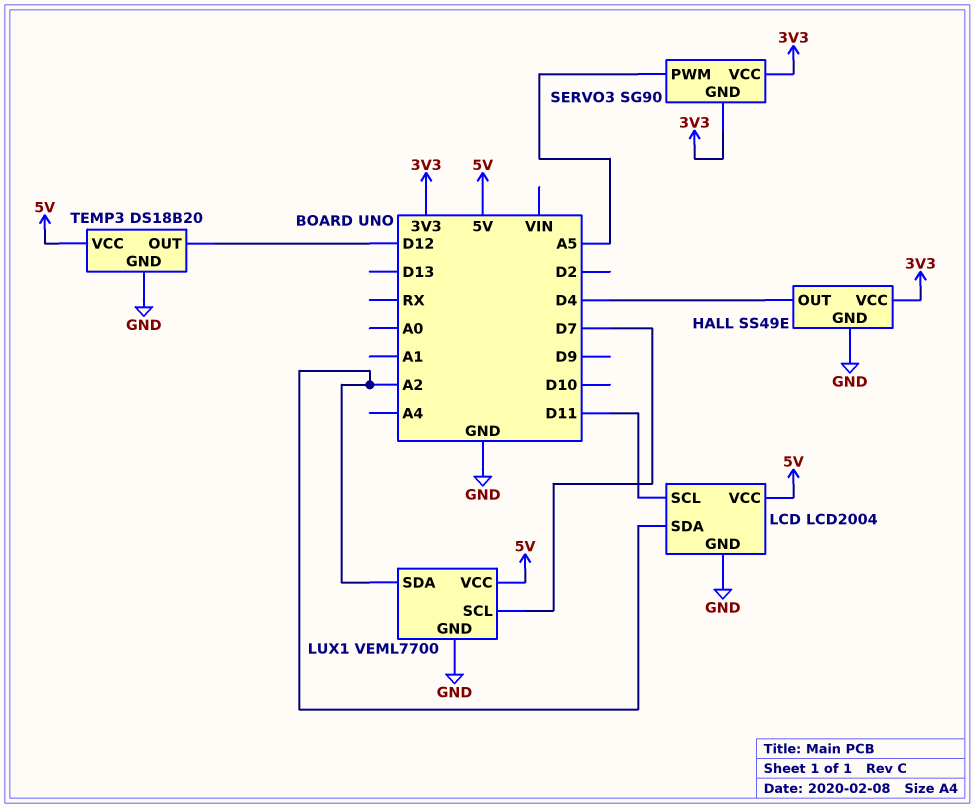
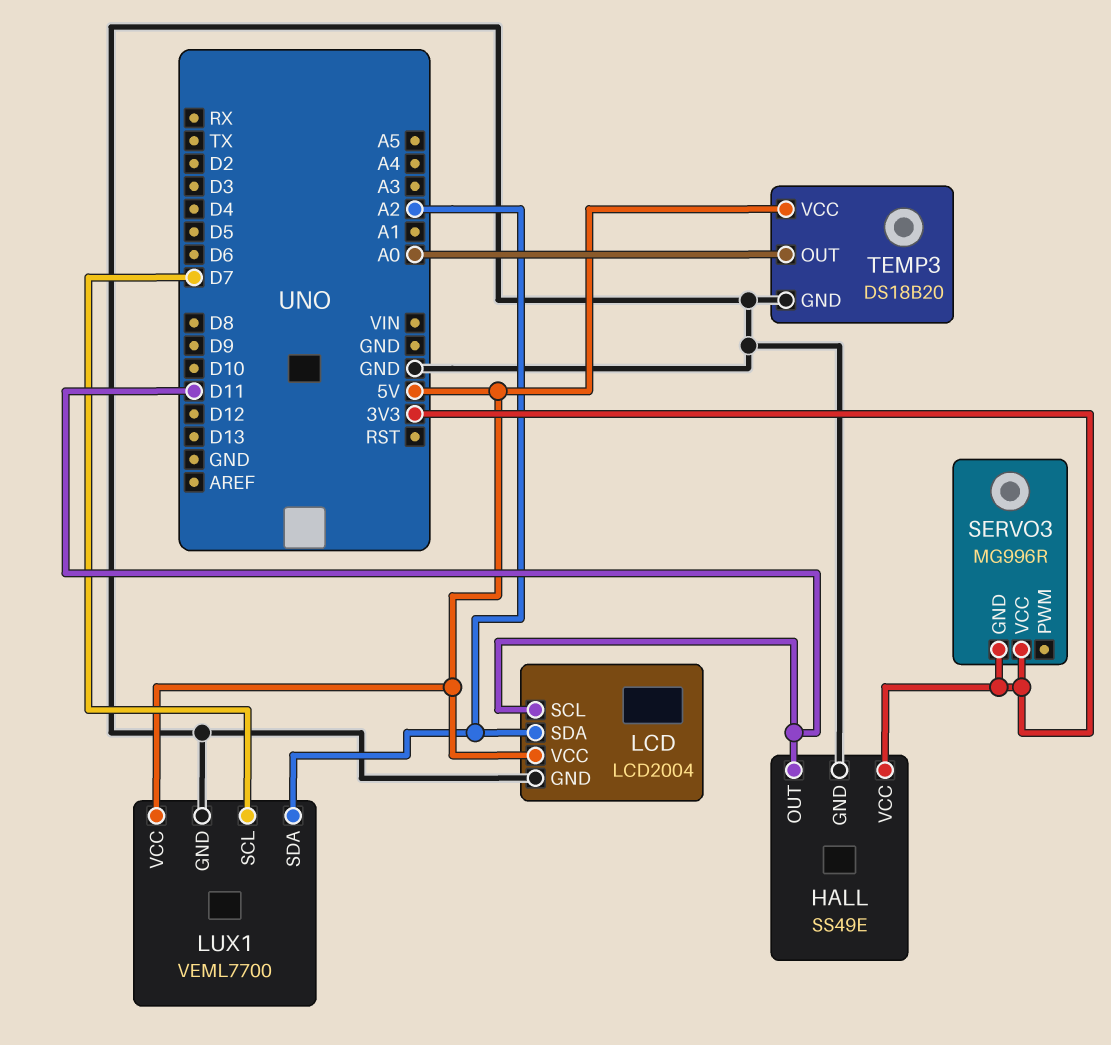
HALL pin OUT: D4 -> D11
SERVO3: SG90 -> MG996R
SERVO3 pin PWM: A5 -> none
TEMP3 pin OUT: D12 -> A0

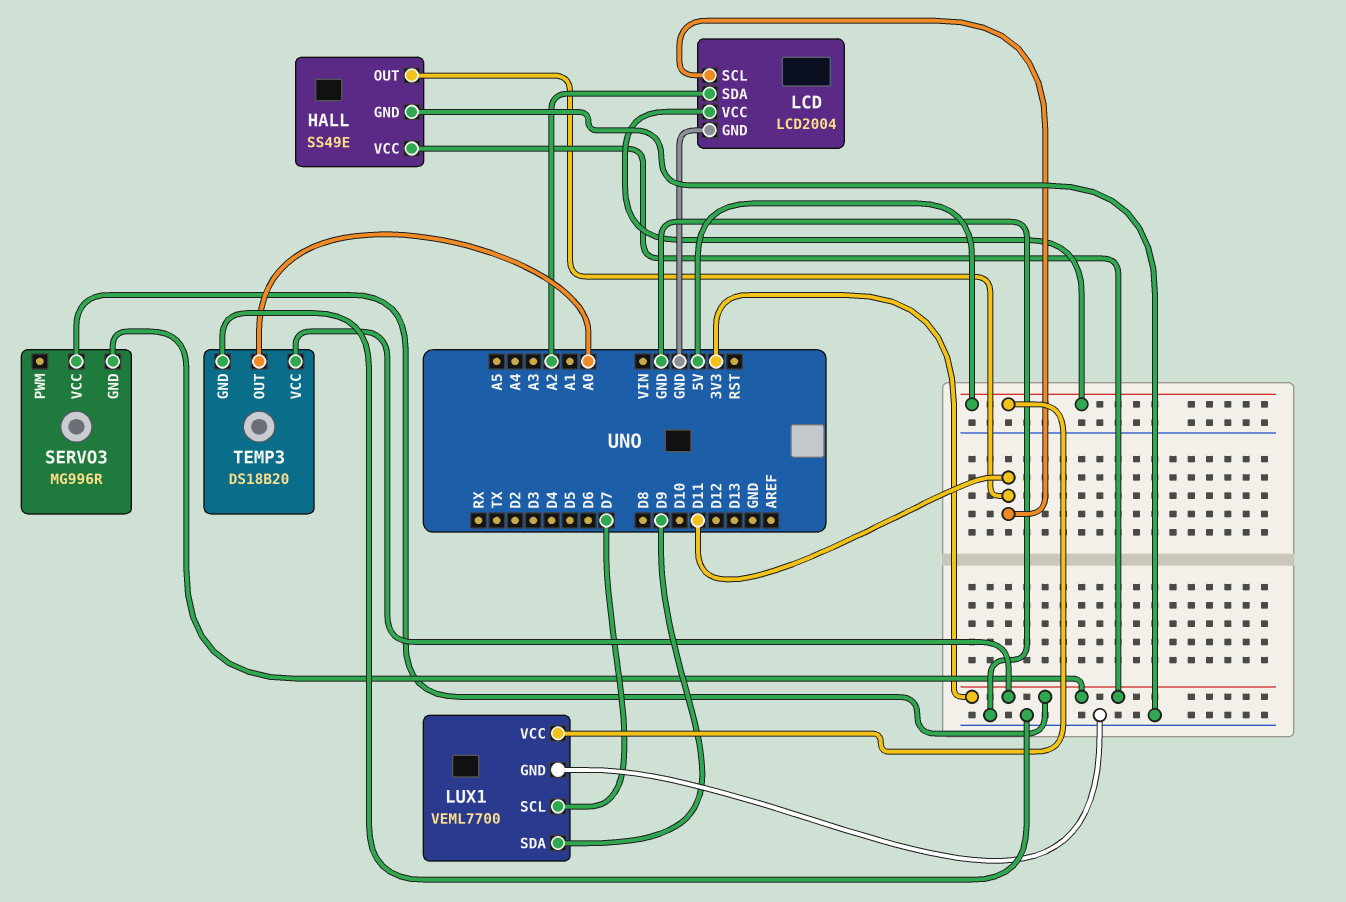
LUX1 pin SDA: A2 -> D9
TEMP3 pin VCC: 5V -> 3V3

